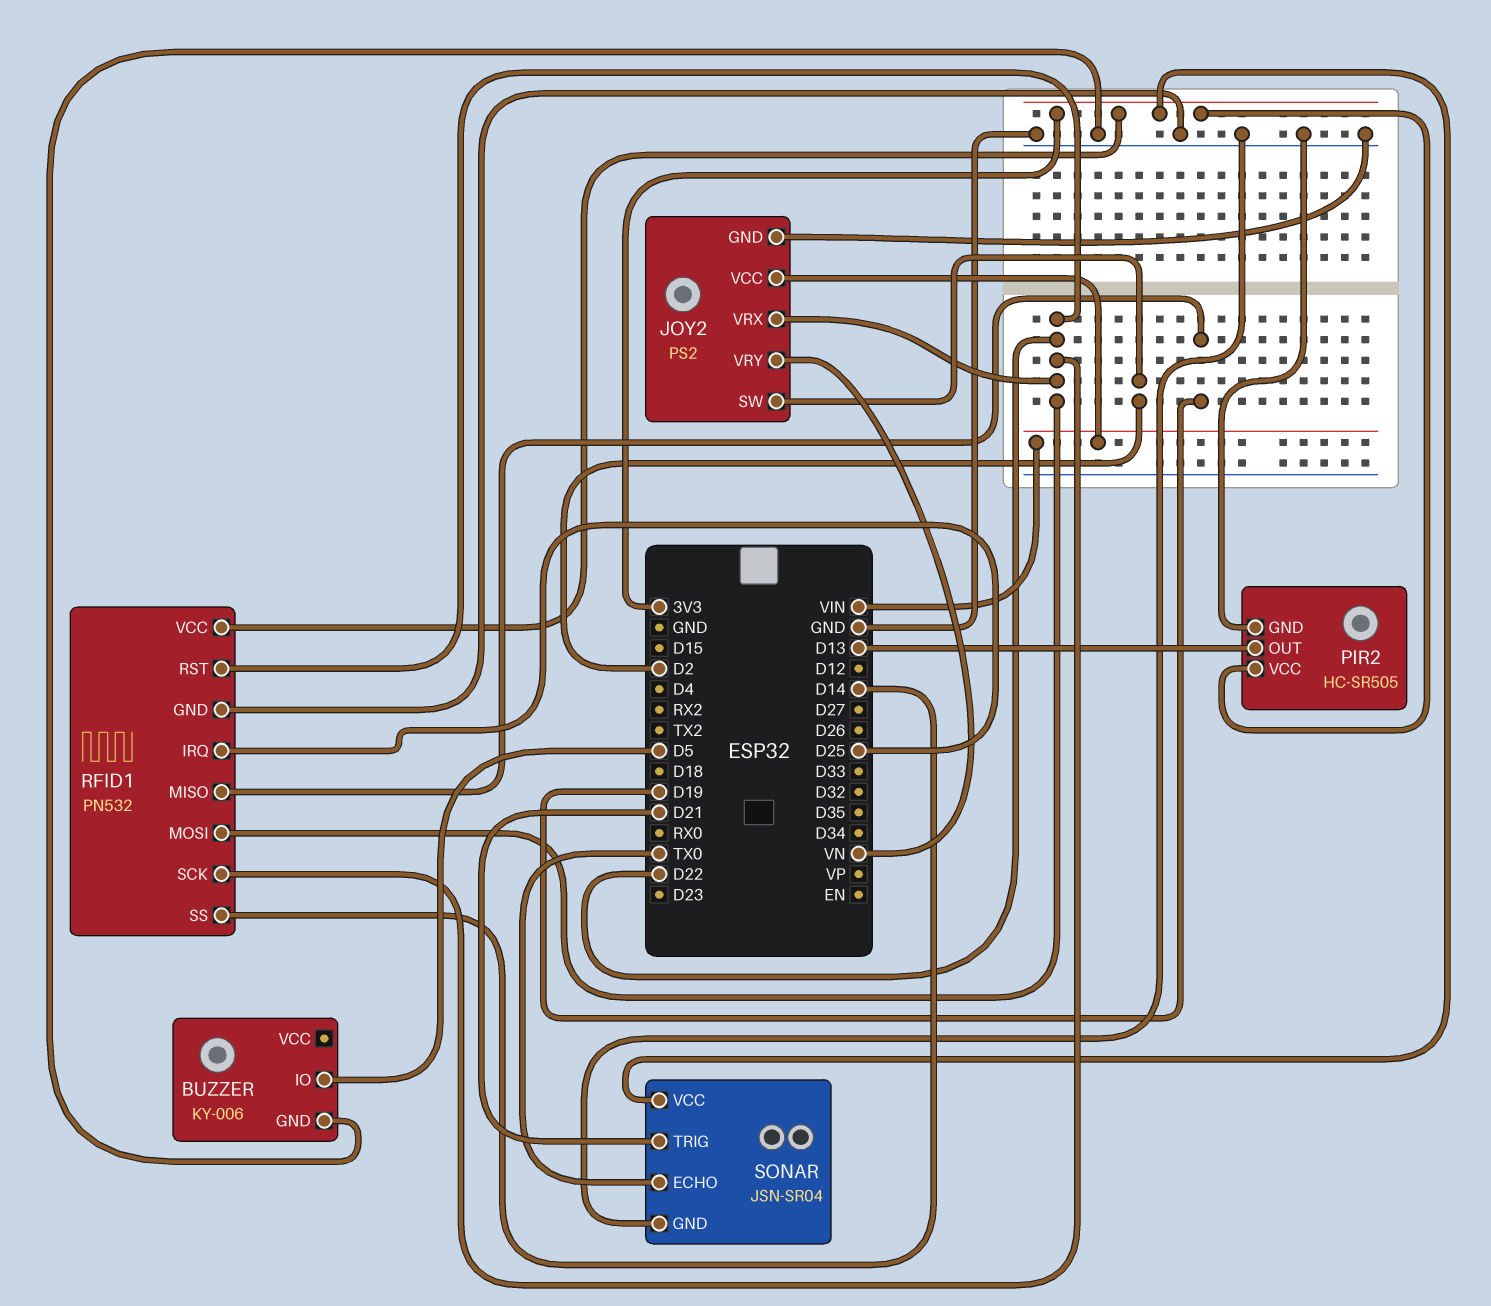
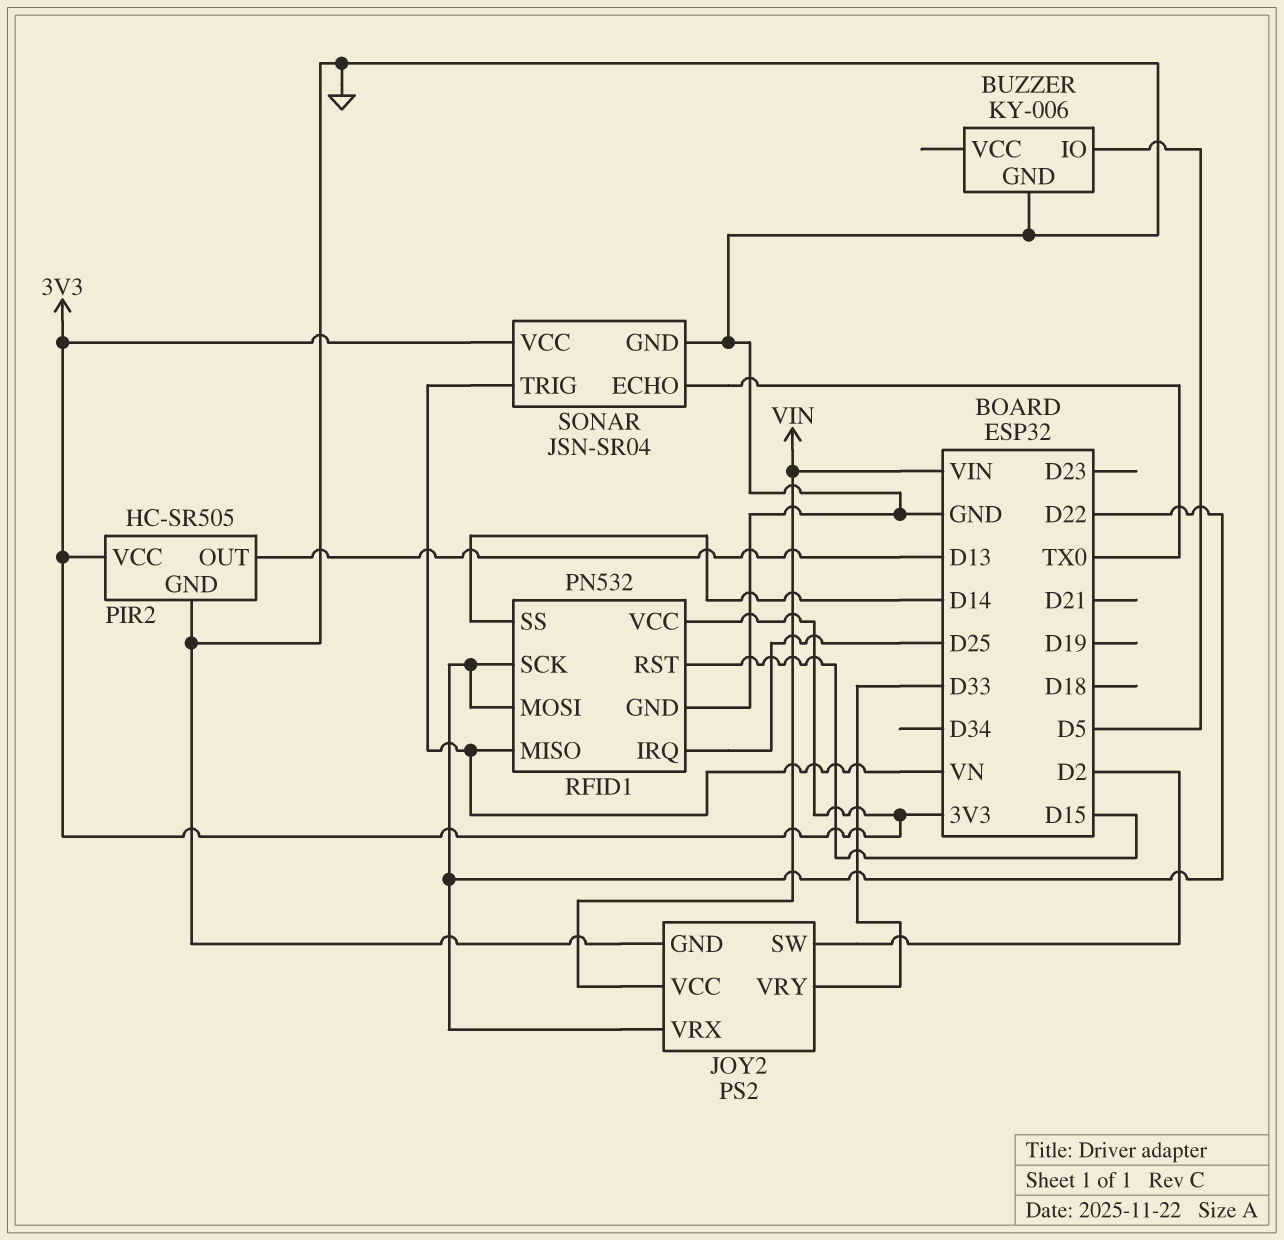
JOY2 pin VRY: VN -> D33
RFID1 pin MISO: D19 -> VN
RFID1 pin RST: D22 -> D15
SONAR pin TRIG: D21 -> VN

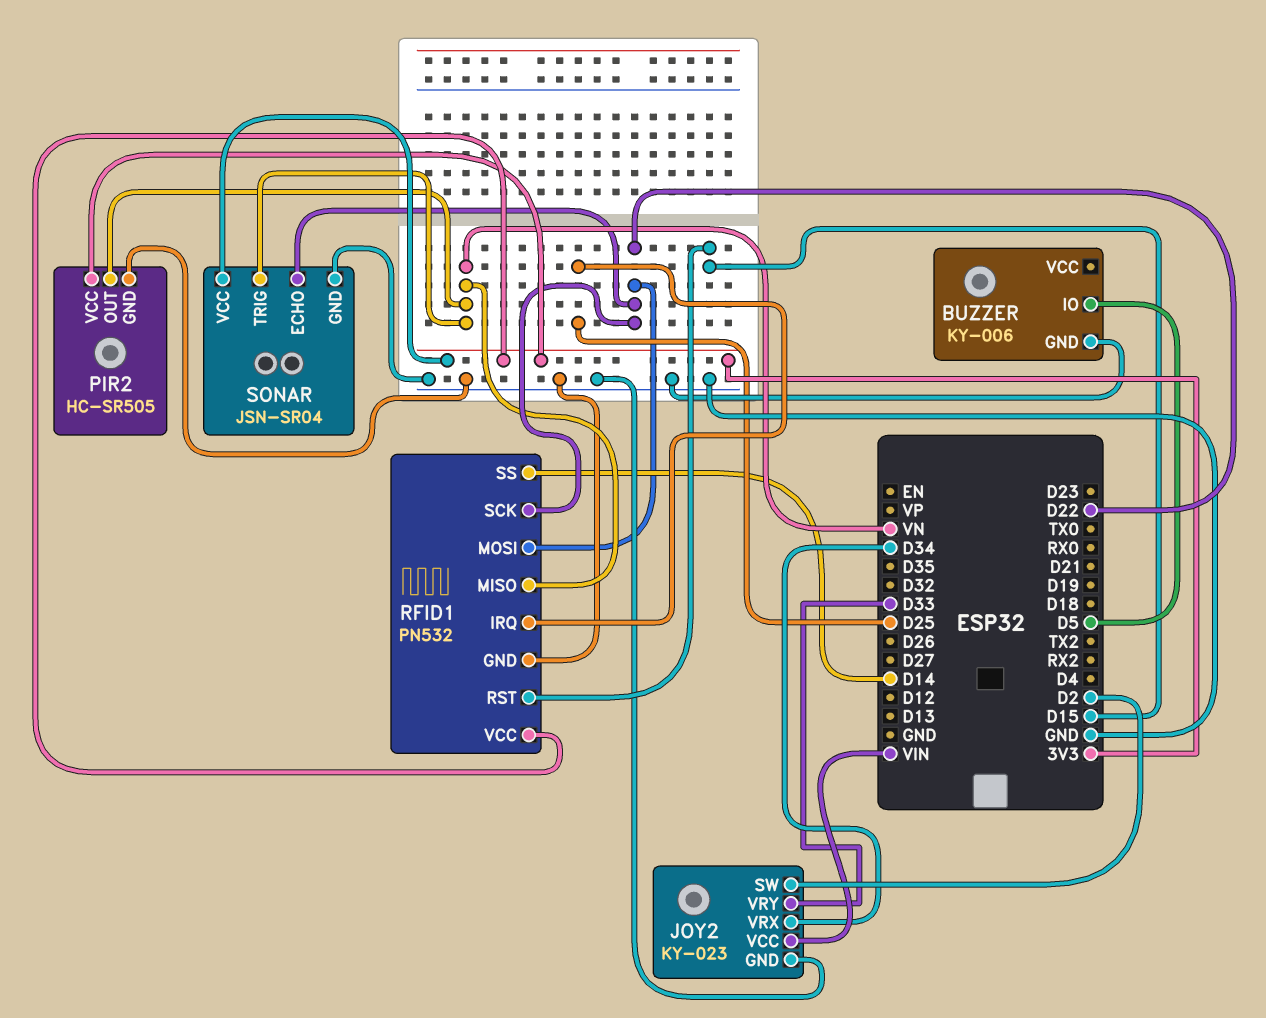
JOY2: PS2 -> KY-023
JOY2 pin VRX: D22 -> D34
PIR2 pin OUT: D13 -> VN
SONAR pin ECHO: TX0 -> D22

